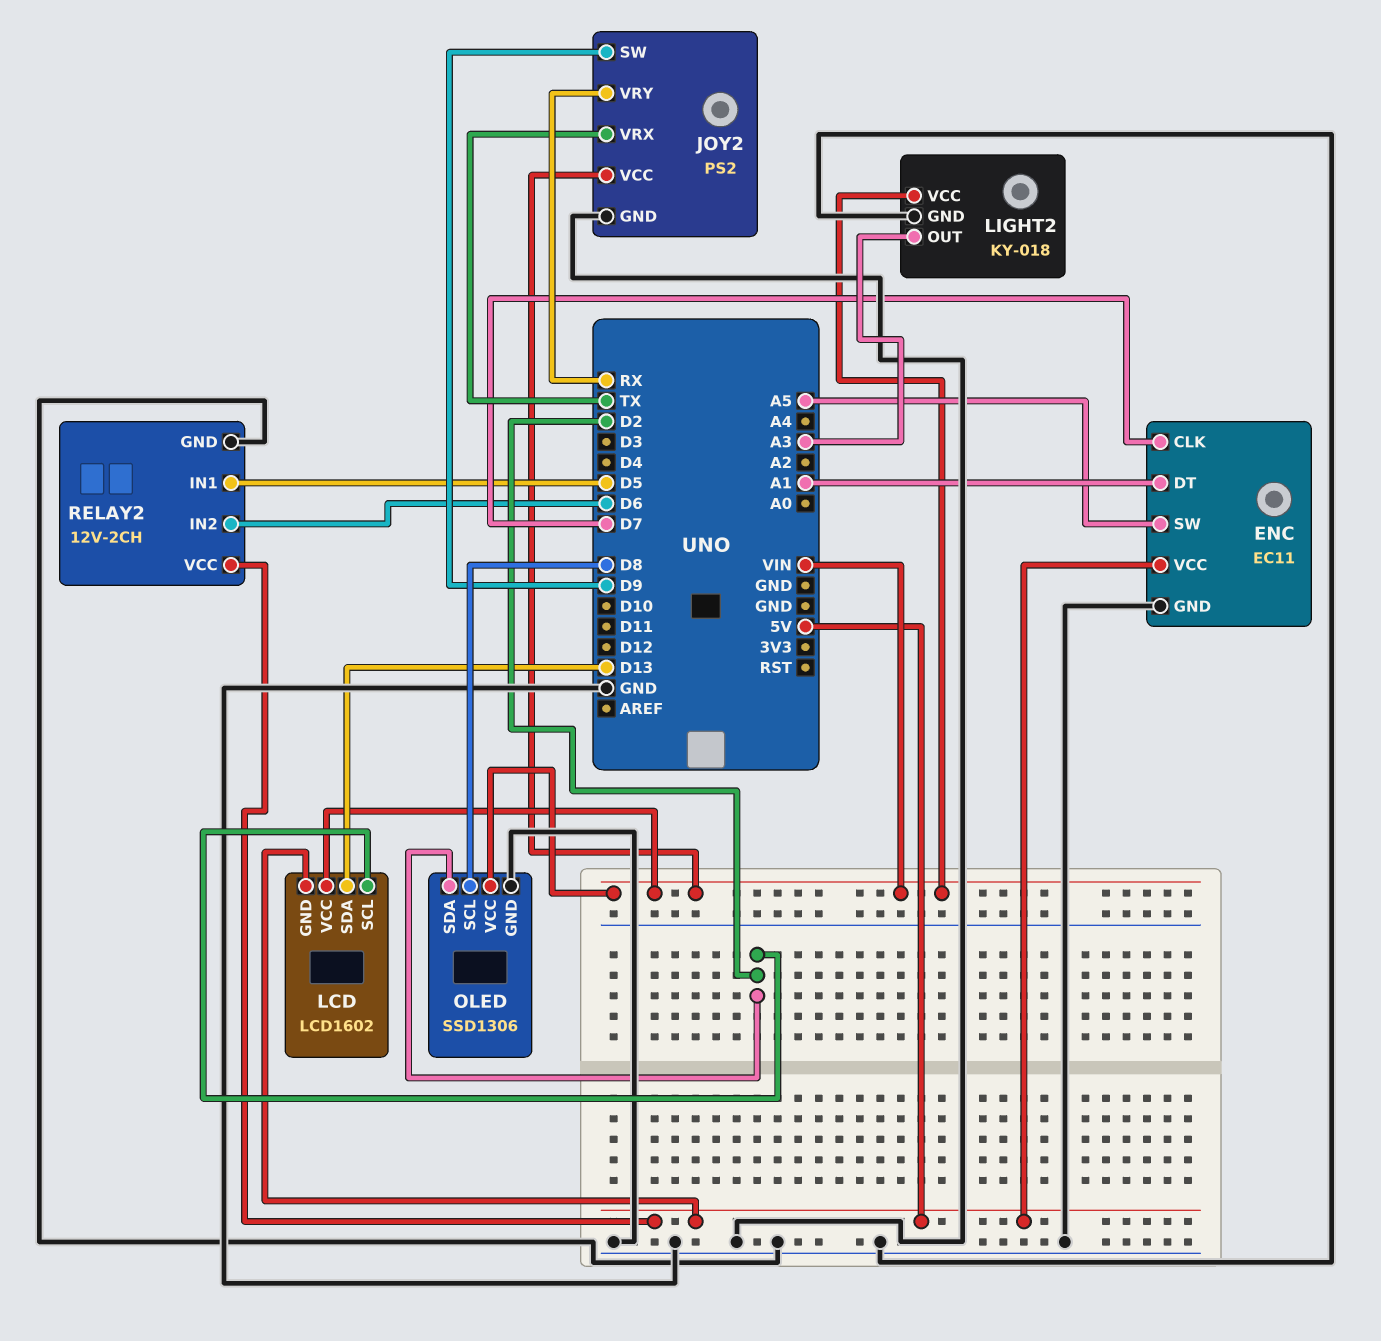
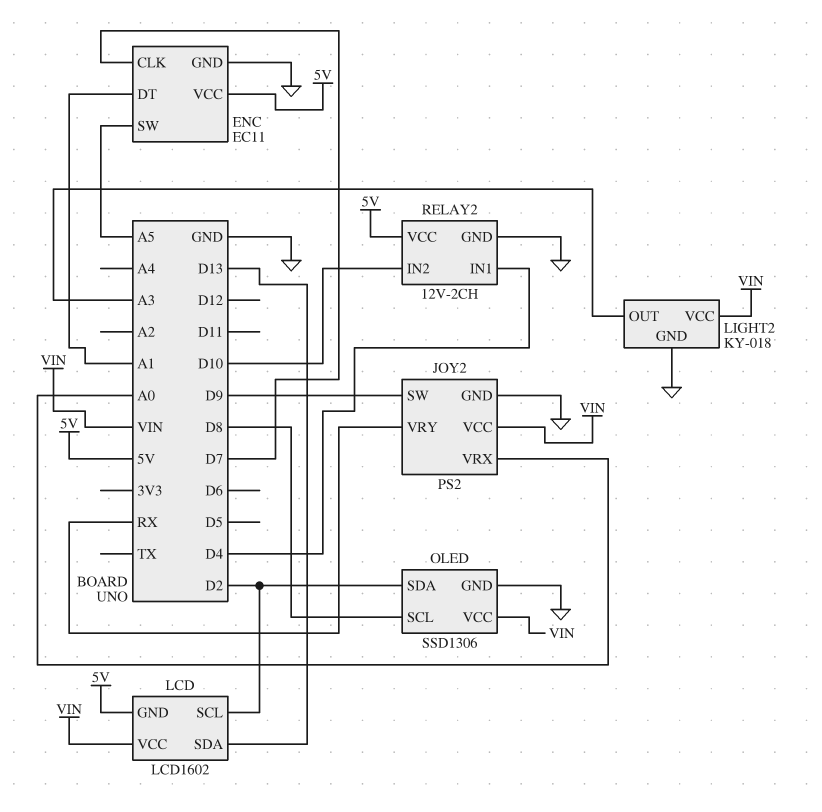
JOY2 pin VRX: TX -> A0
RELAY2 pin IN1: D5 -> D4
RELAY2 pin IN2: D6 -> D10

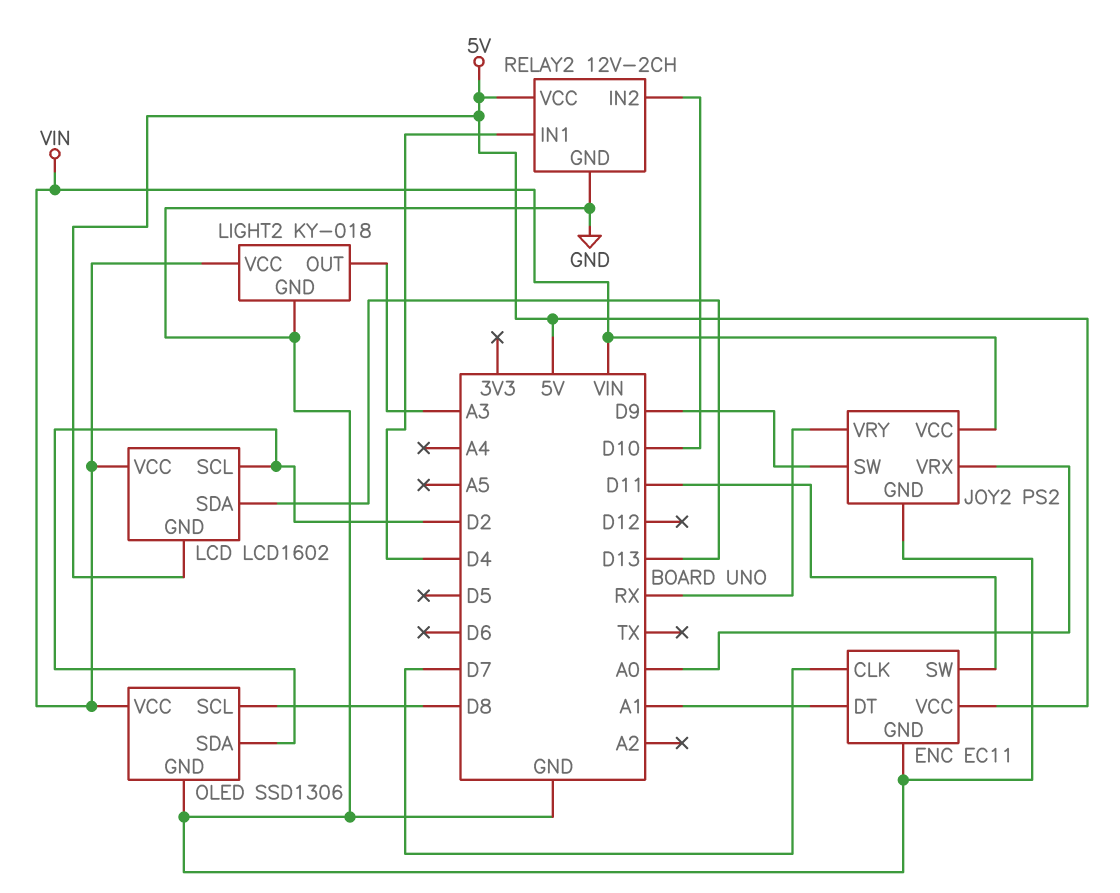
ENC pin SW: A5 -> D11

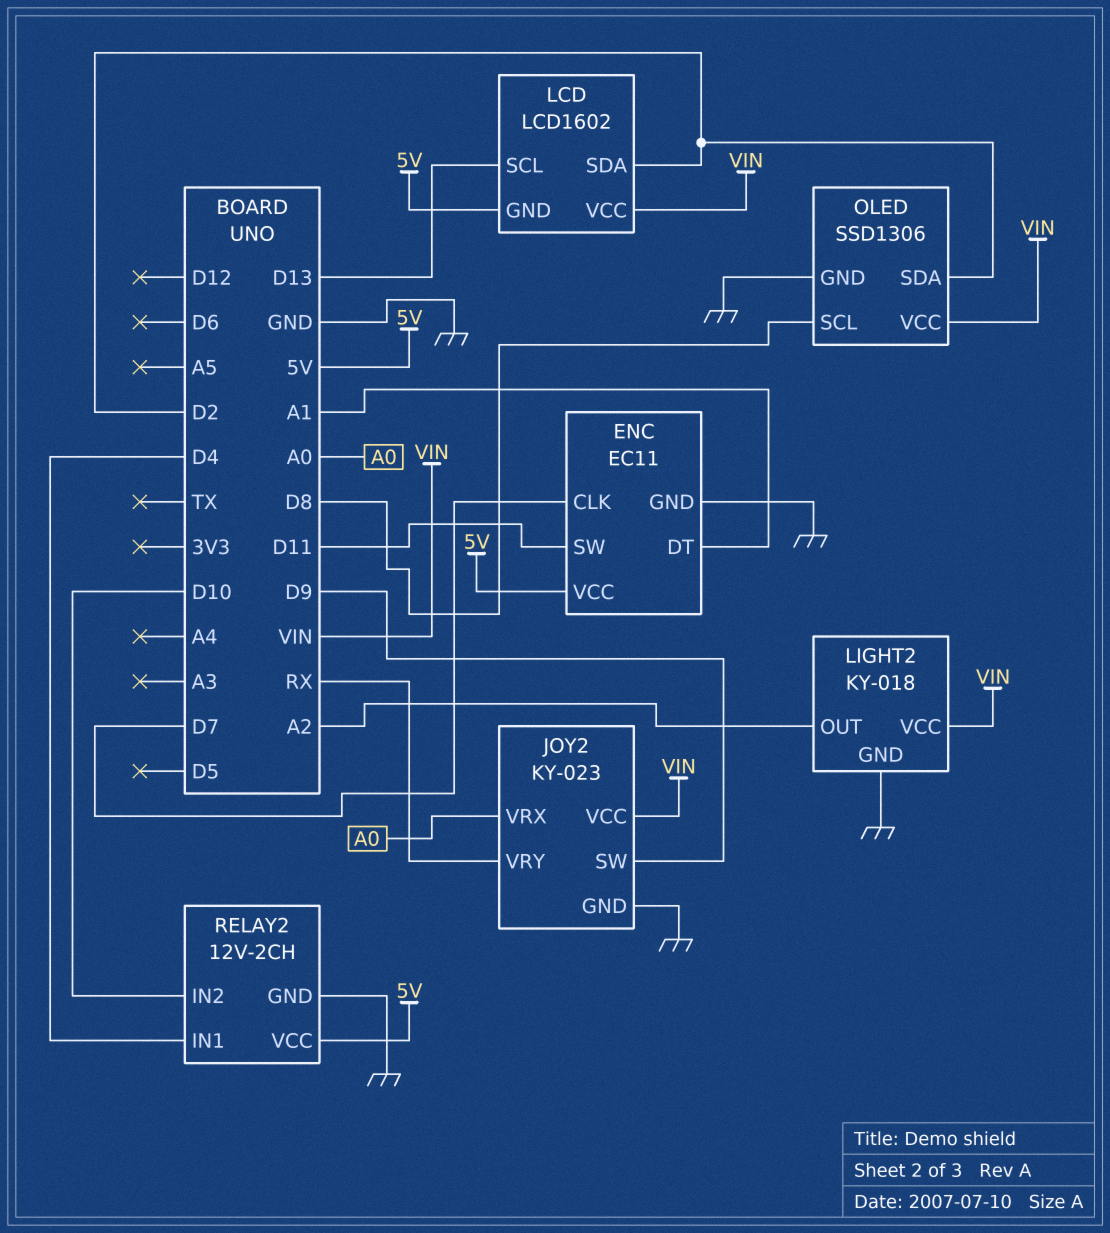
JOY2: PS2 -> KY-023
LCD pin SCL: D2 -> D13
LCD pin SDA: D13 -> D2
LIGHT2 pin OUT: A3 -> A2

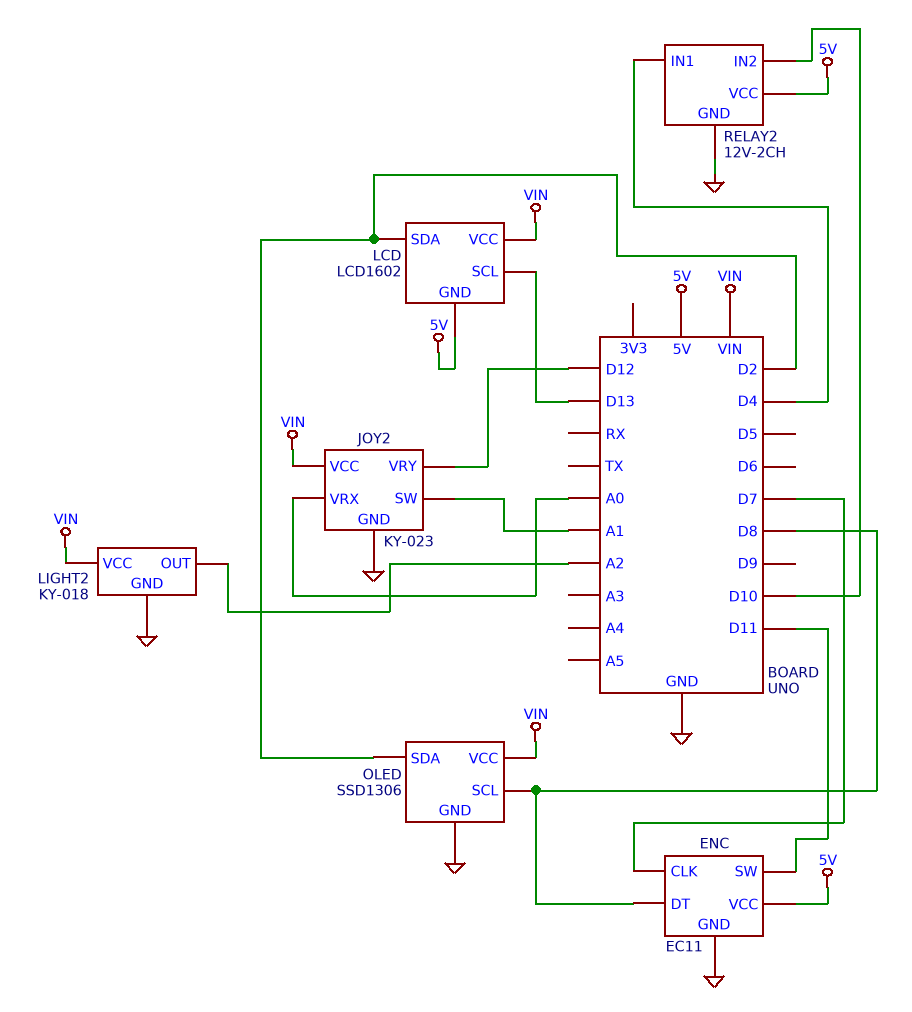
ENC pin DT: A1 -> D8
JOY2 pin SW: D9 -> A1
JOY2 pin VRY: RX -> D12

